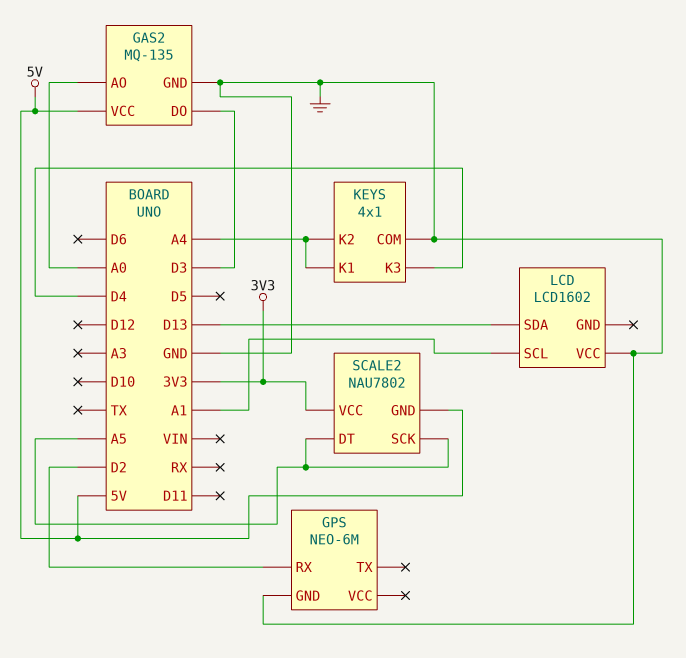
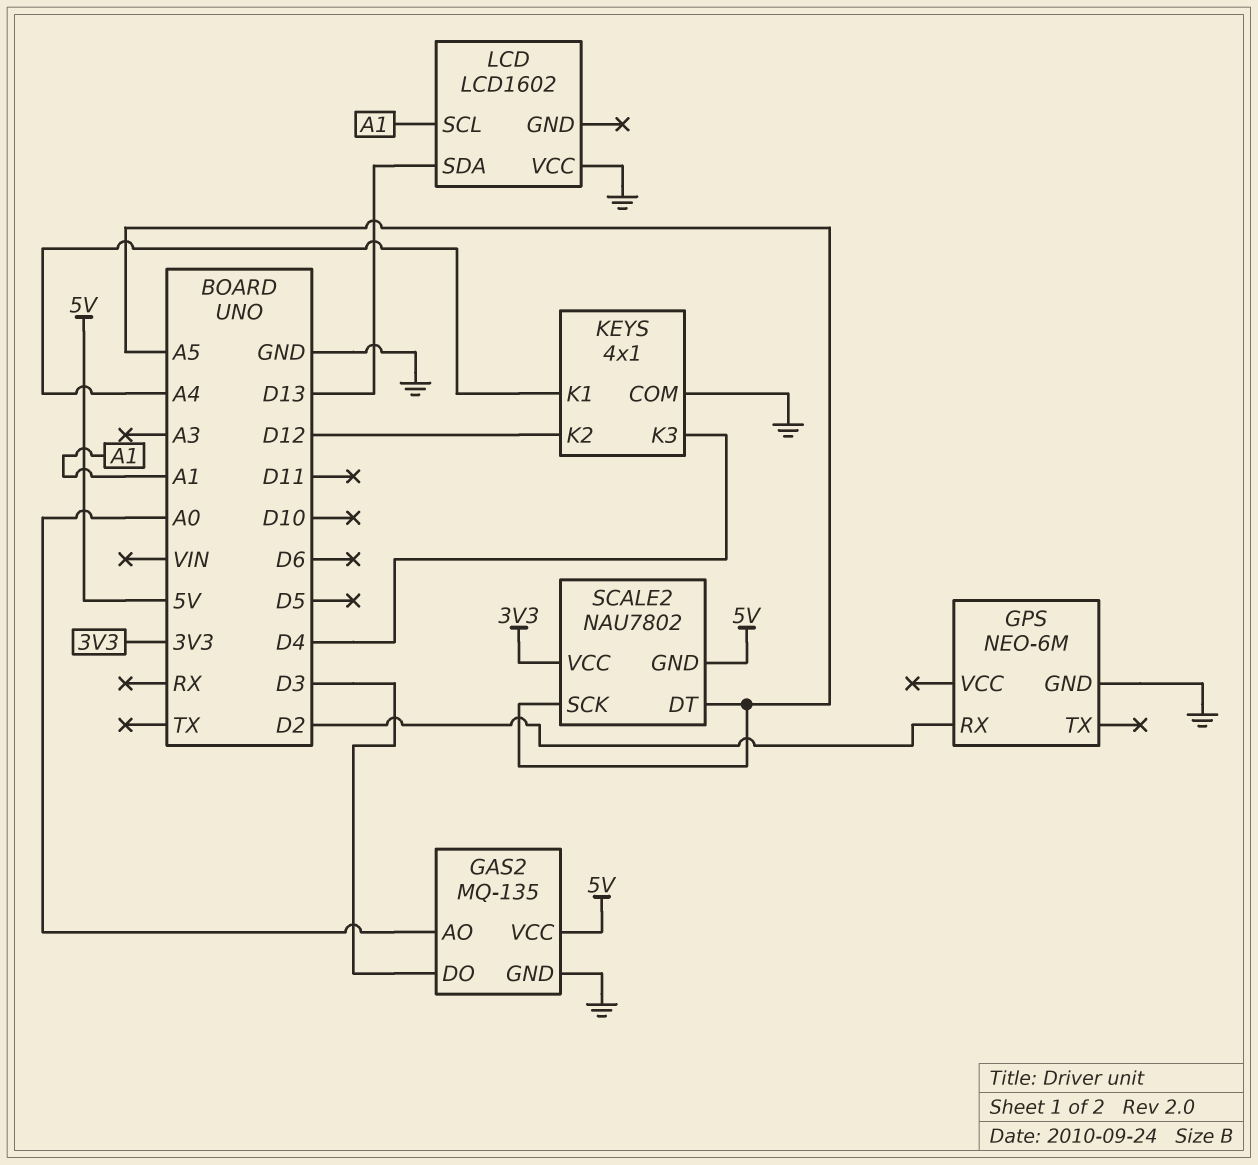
KEYS pin K2: A4 -> D12

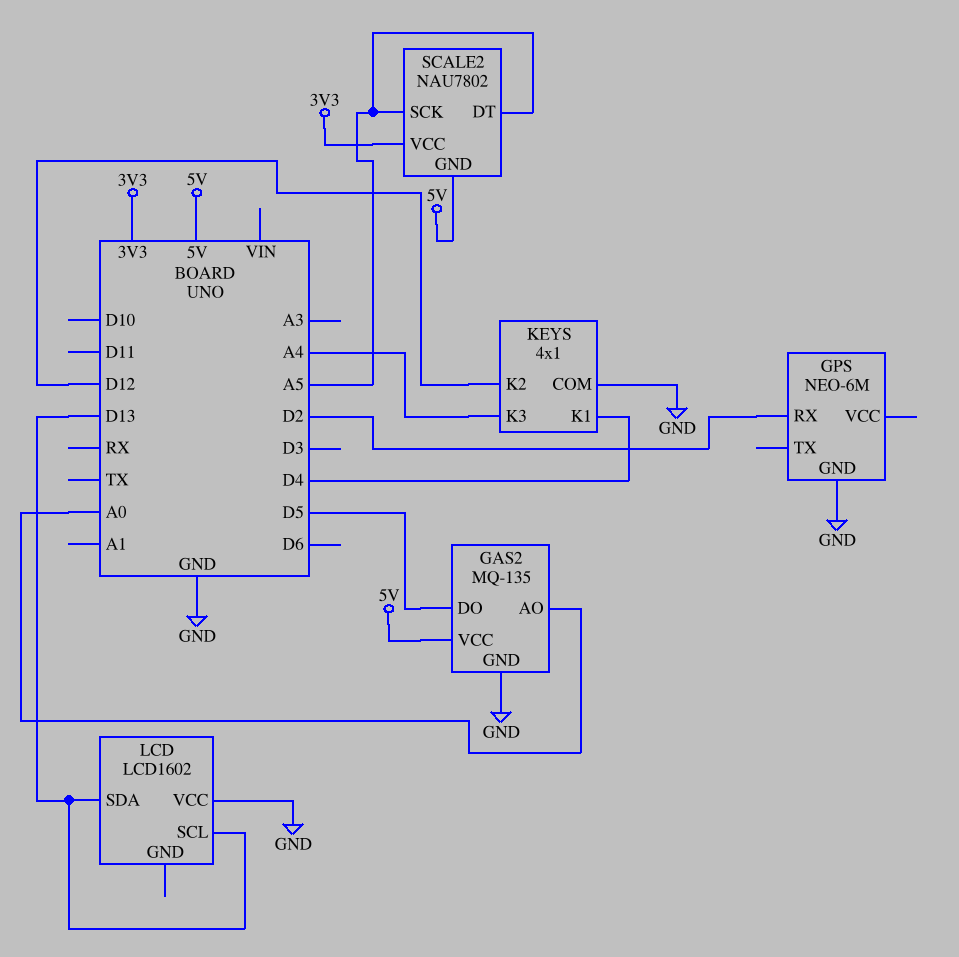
GAS2 pin DO: D3 -> D5
KEYS pin K1: A4 -> D4
KEYS pin K3: D4 -> A4
LCD pin SCL: A1 -> D13

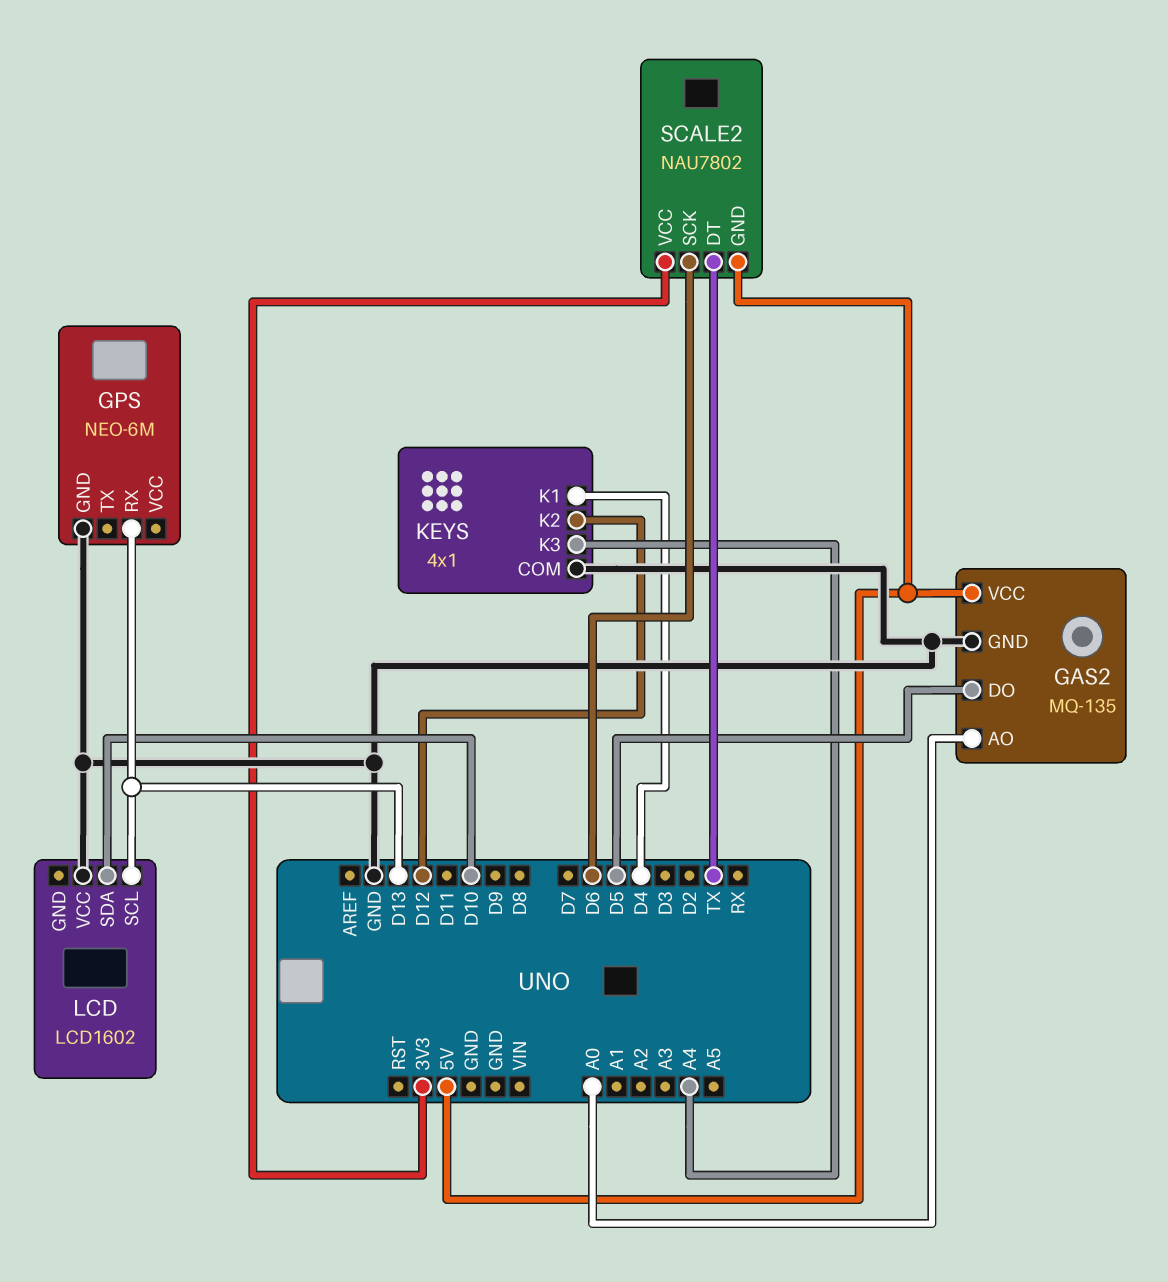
GPS pin RX: D2 -> D13
LCD pin SDA: D13 -> D10
SCALE2 pin DT: A5 -> TX
SCALE2 pin SCK: A5 -> D6

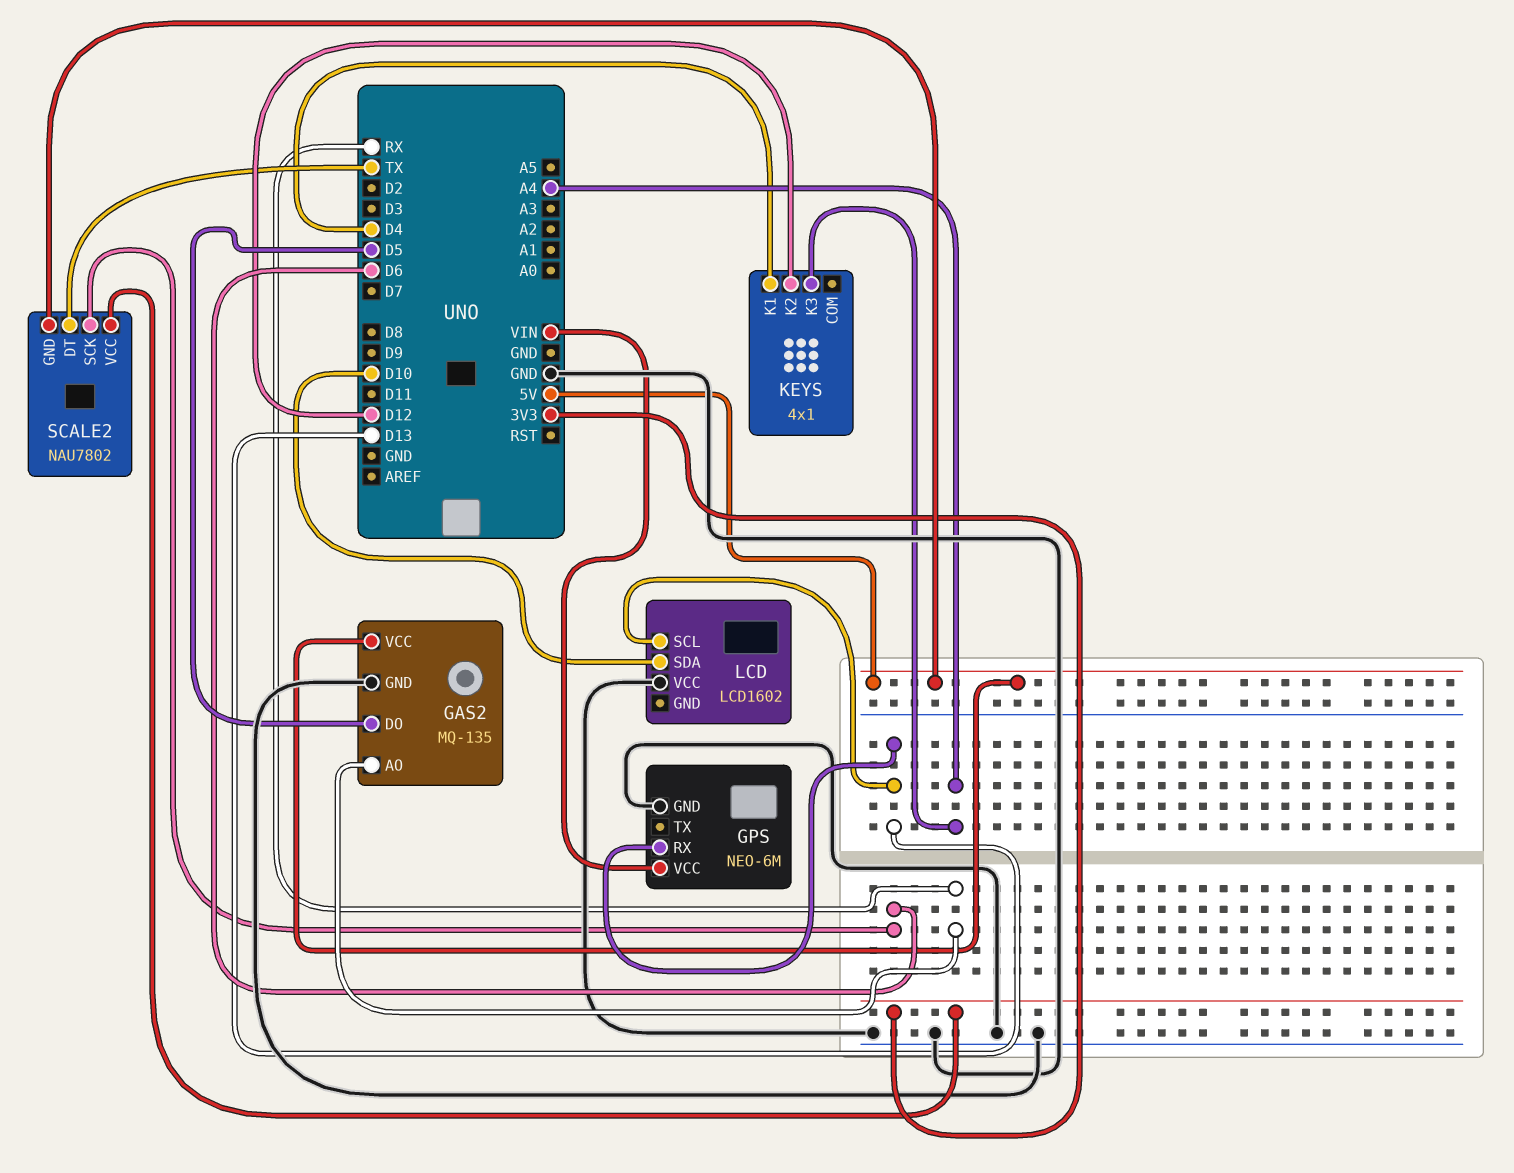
GAS2 pin AO: A0 -> RX
GPS pin VCC: none -> VIN
KEYS pin COM: GND -> none

